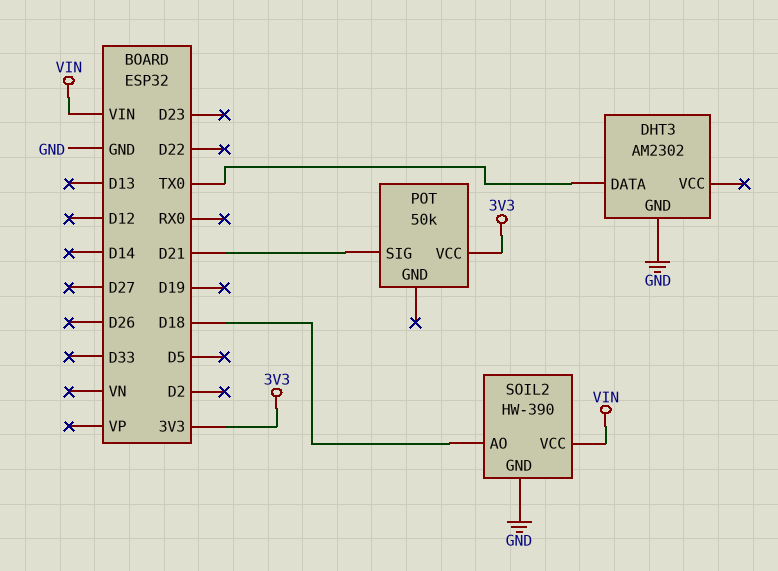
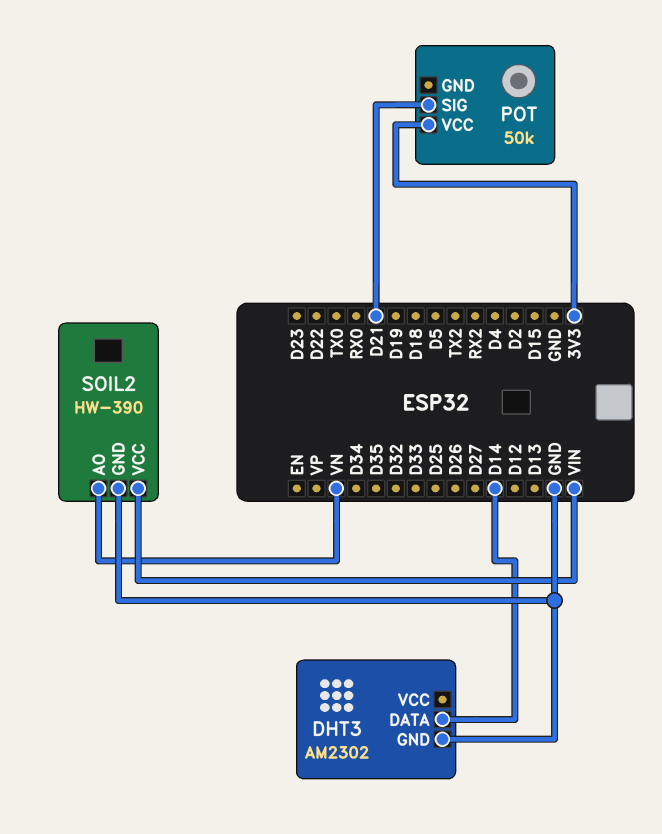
DHT3 pin DATA: TX0 -> D14
SOIL2 pin AO: D18 -> VN

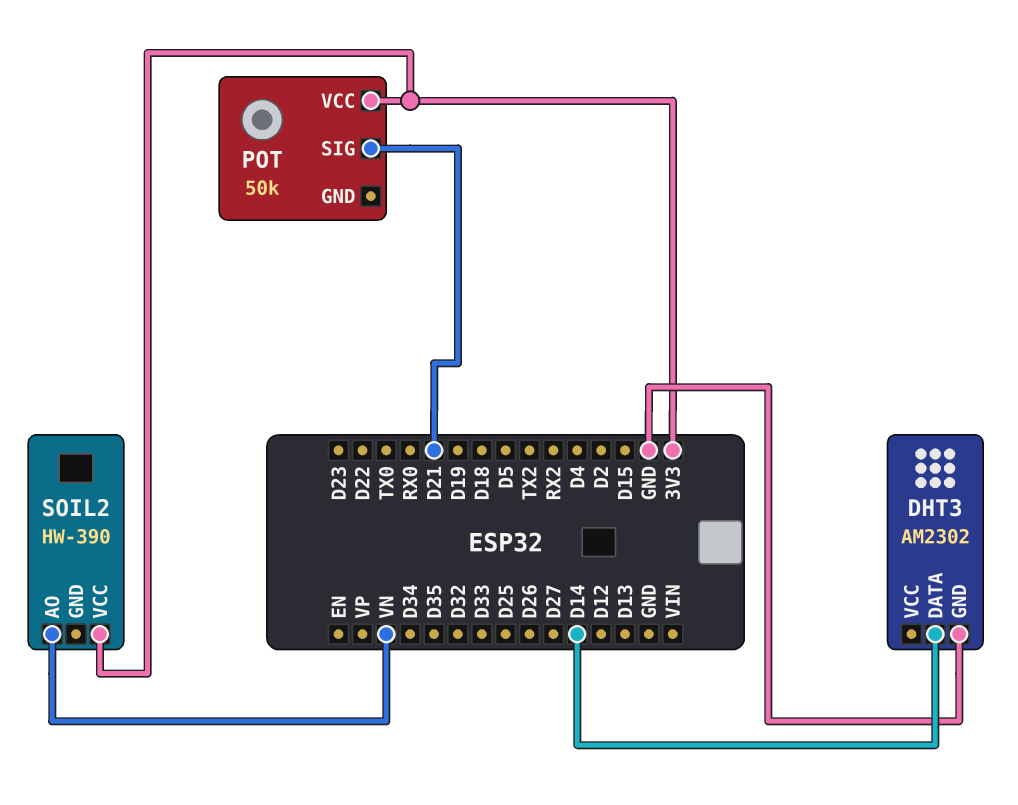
SOIL2 pin GND: GND -> none
SOIL2 pin VCC: VIN -> 3V3

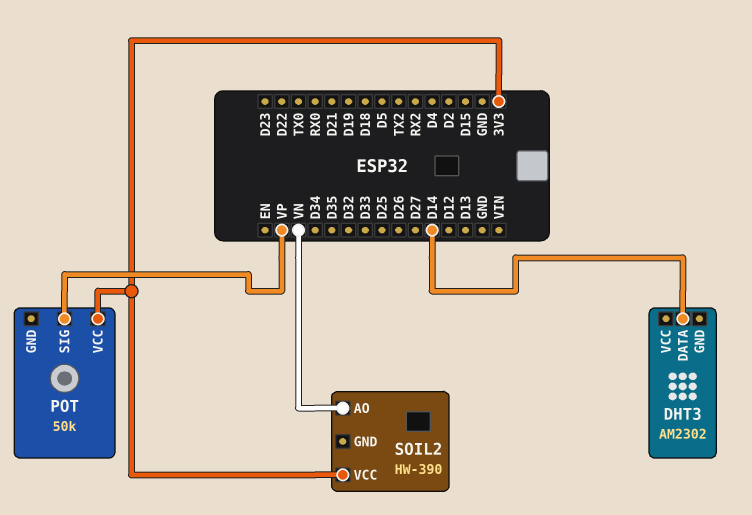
DHT3 pin GND: GND -> none
POT pin SIG: D21 -> VP

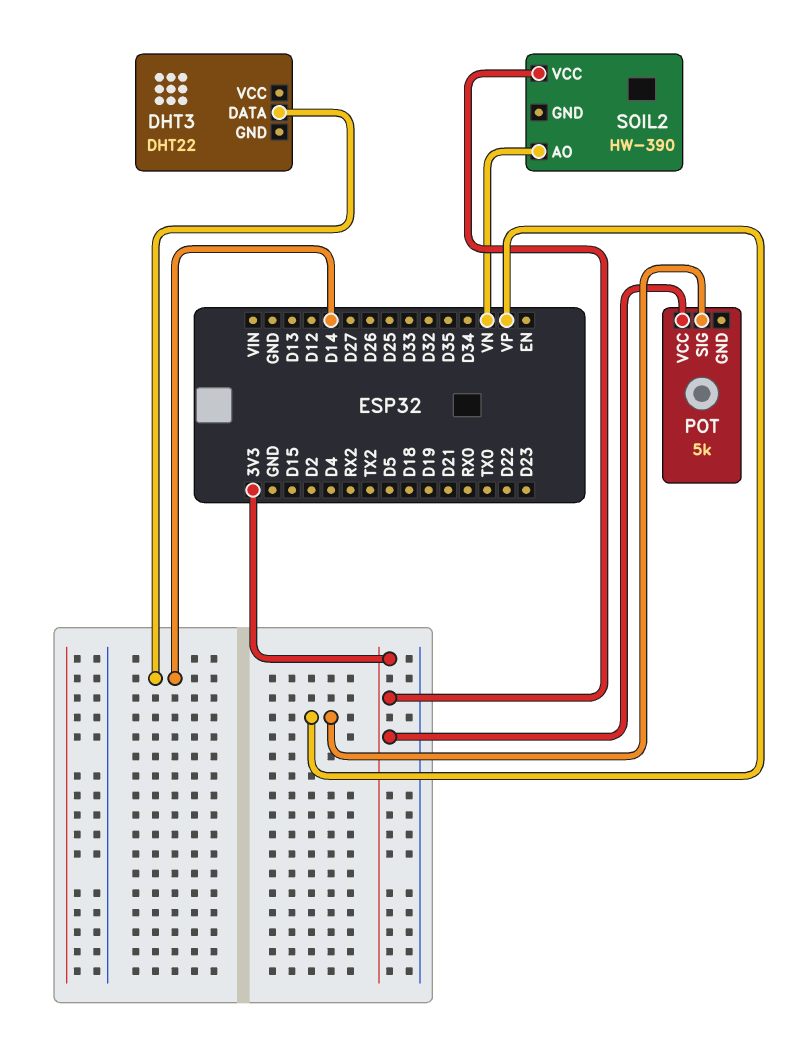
DHT3: AM2302 -> DHT22
POT: 50k -> 5k

